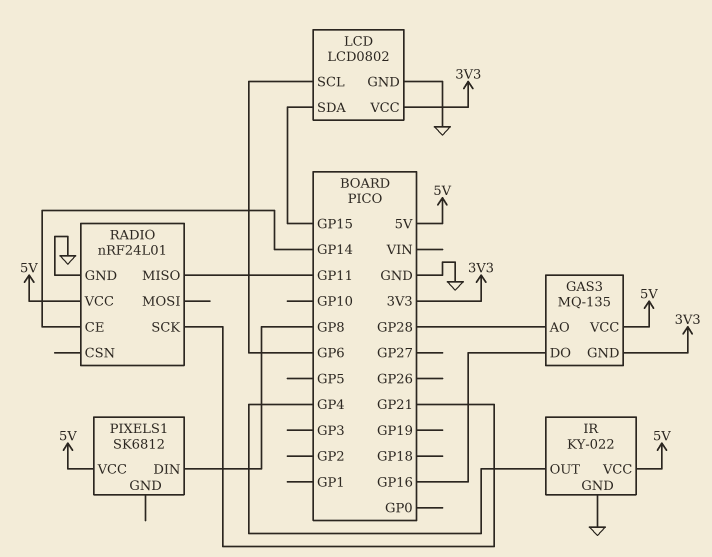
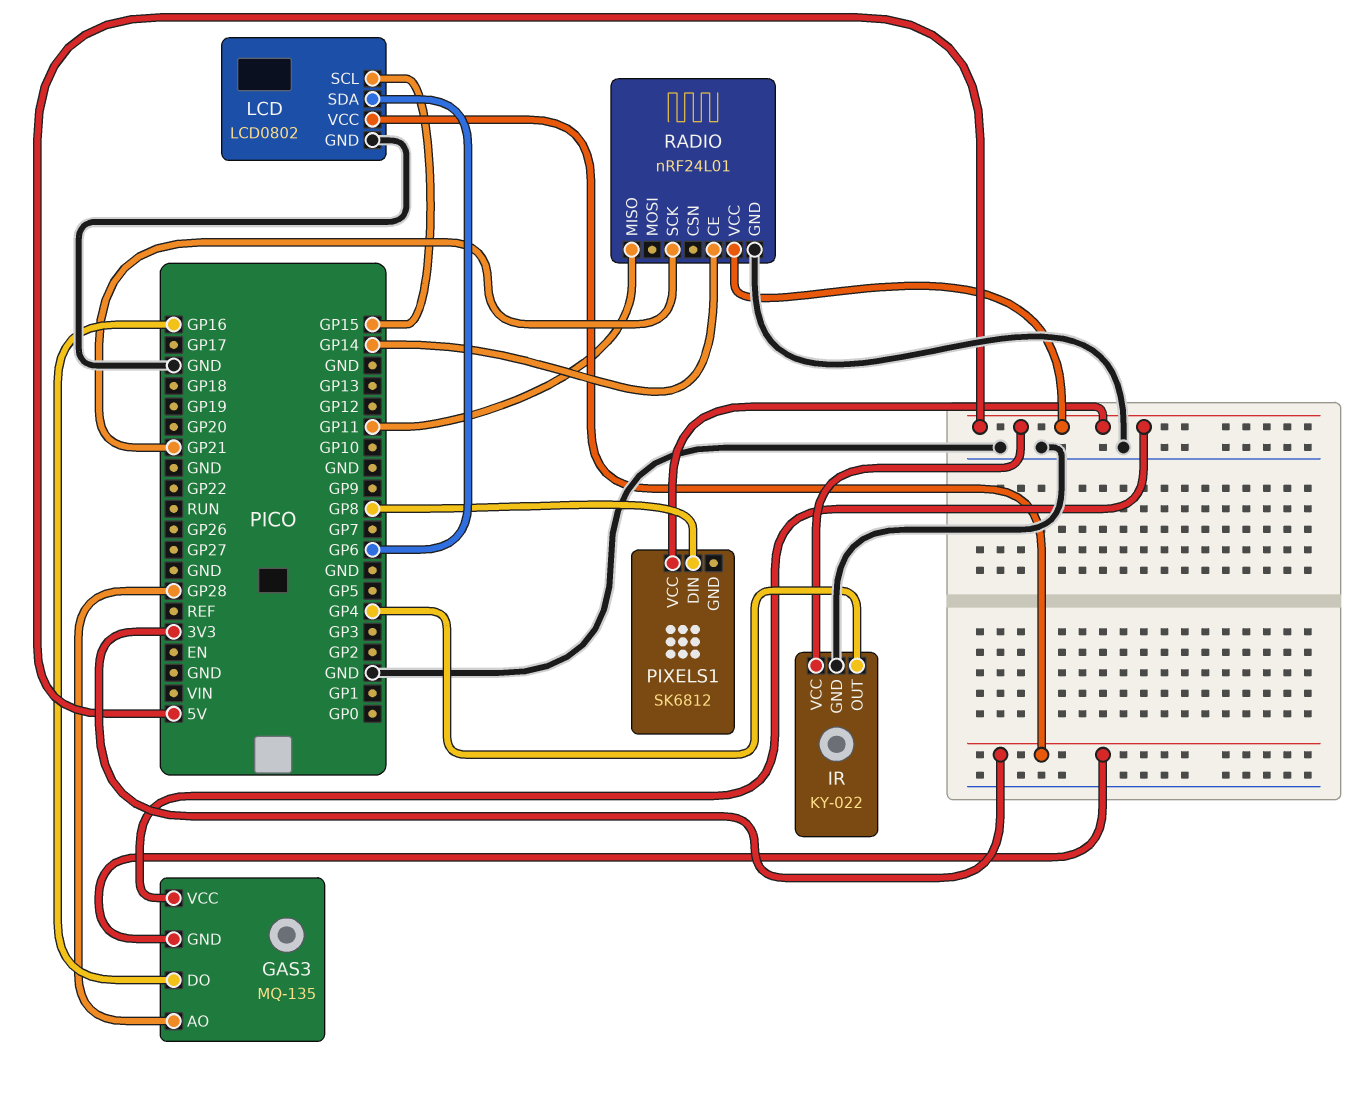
LCD pin SCL: GP6 -> GP15
LCD pin SDA: GP15 -> GP6

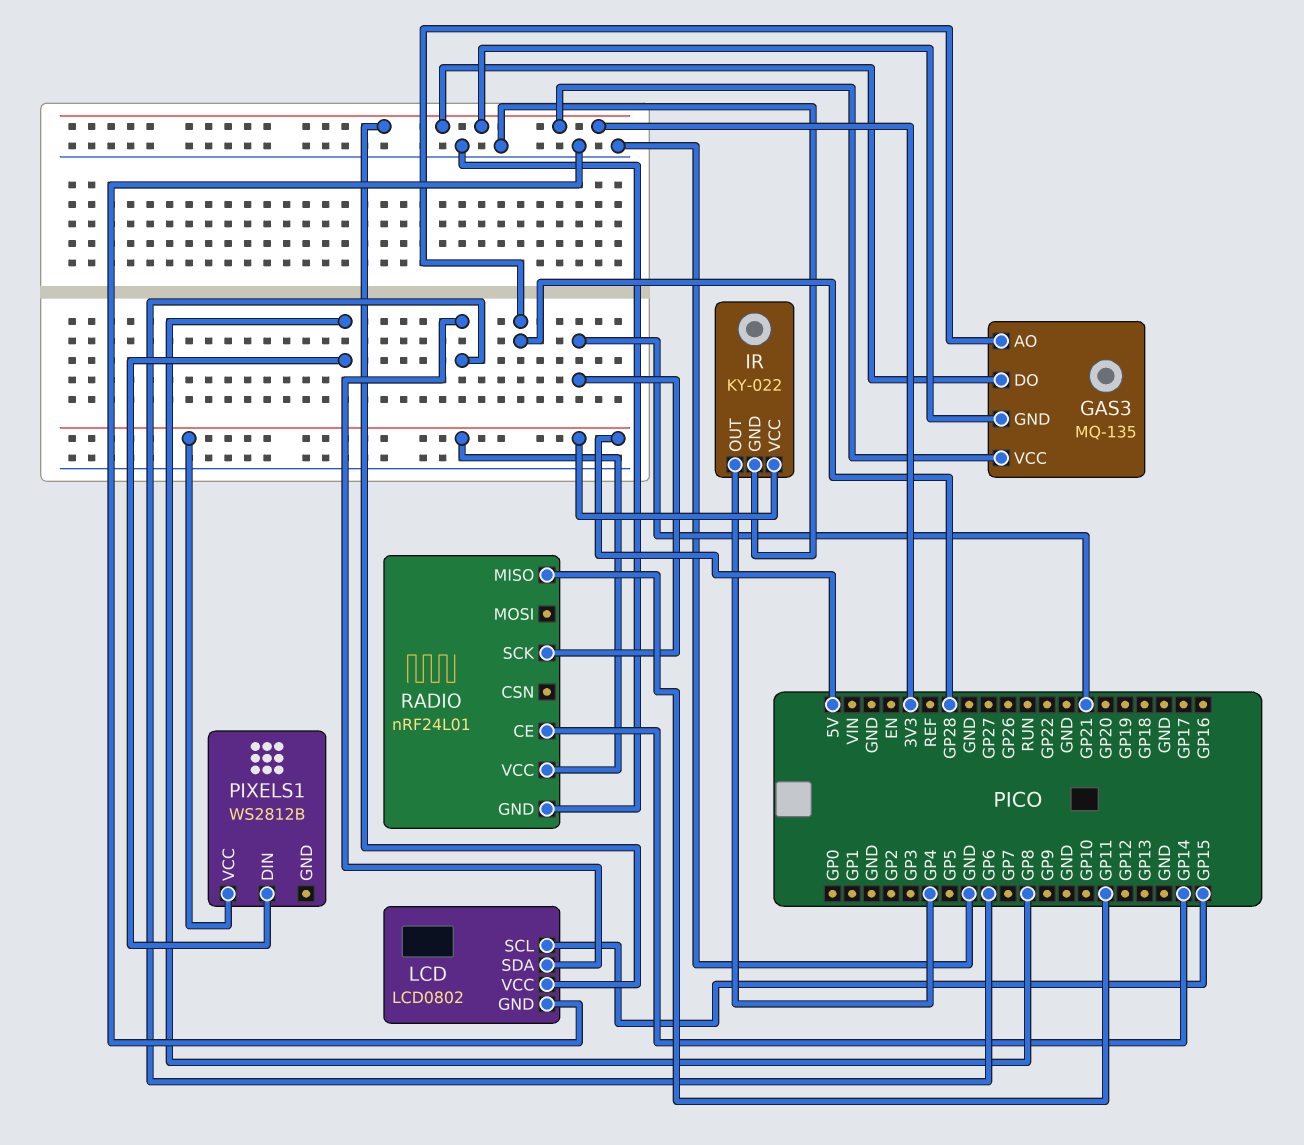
GAS3 pin DO: GP16 -> 3V3
GAS3 pin VCC: 5V -> 3V3
PIXELS1: SK6812 -> WS2812B

